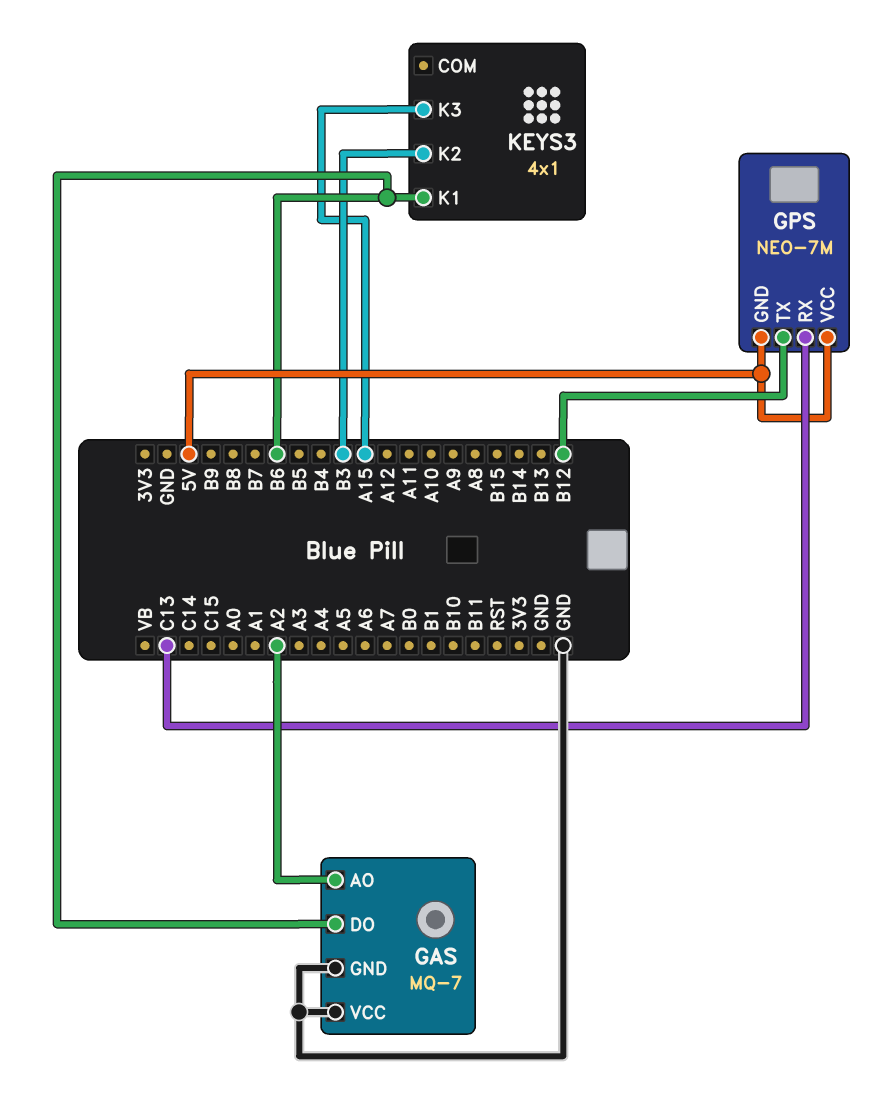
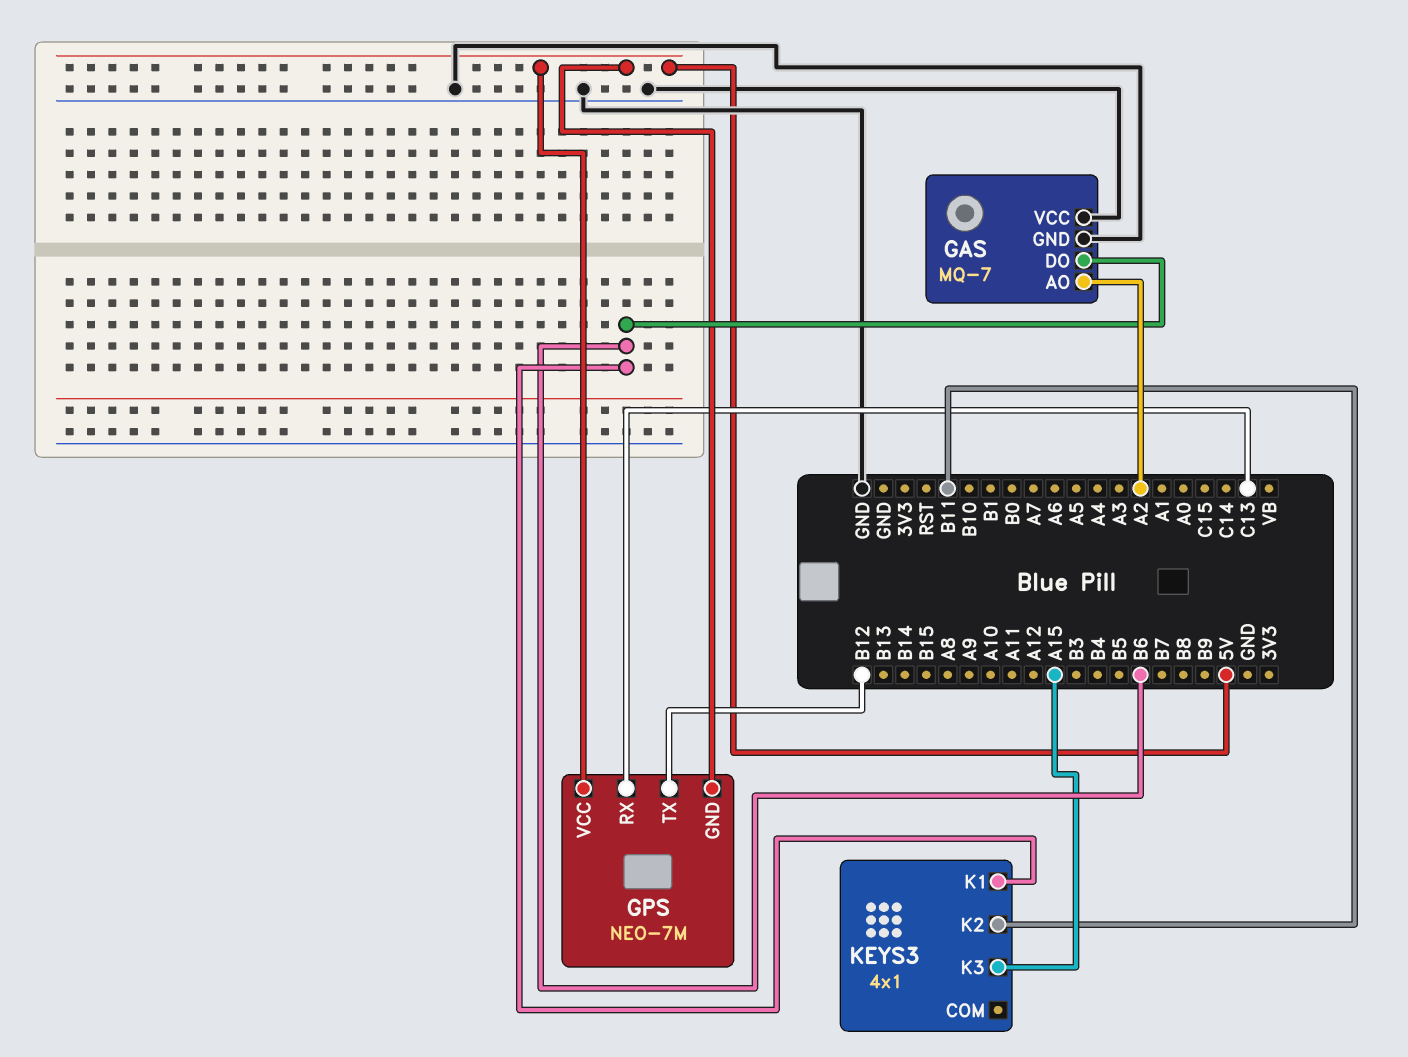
KEYS3 pin K2: B3 -> B11

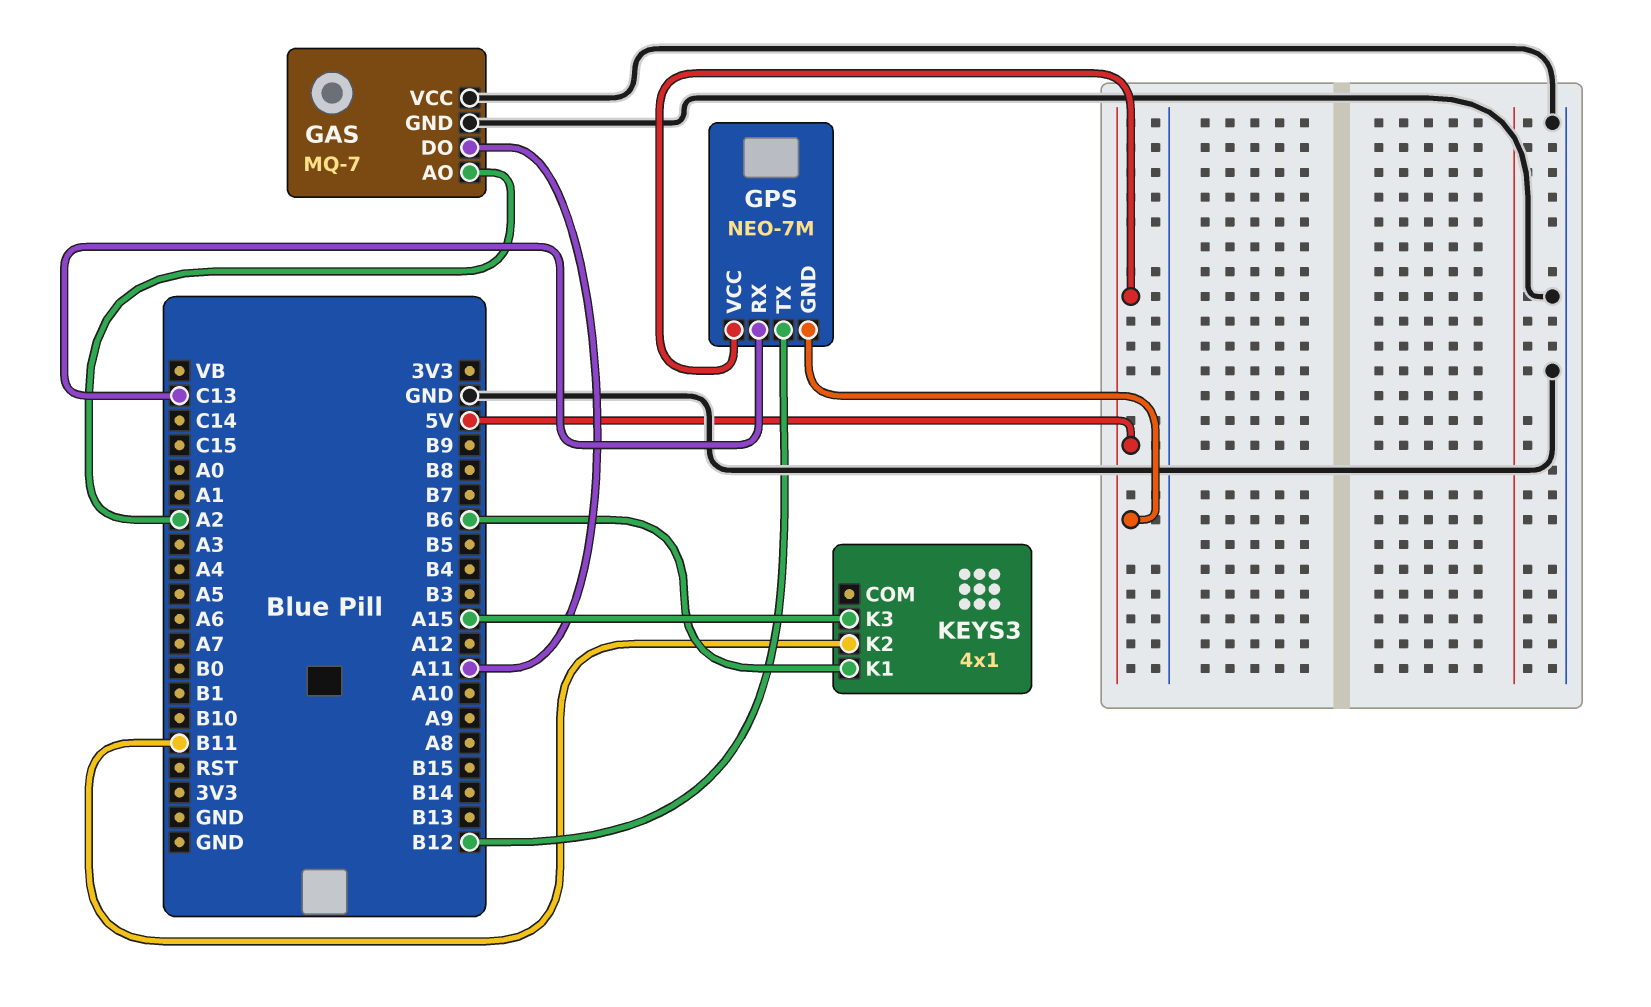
GAS pin DO: B6 -> A11

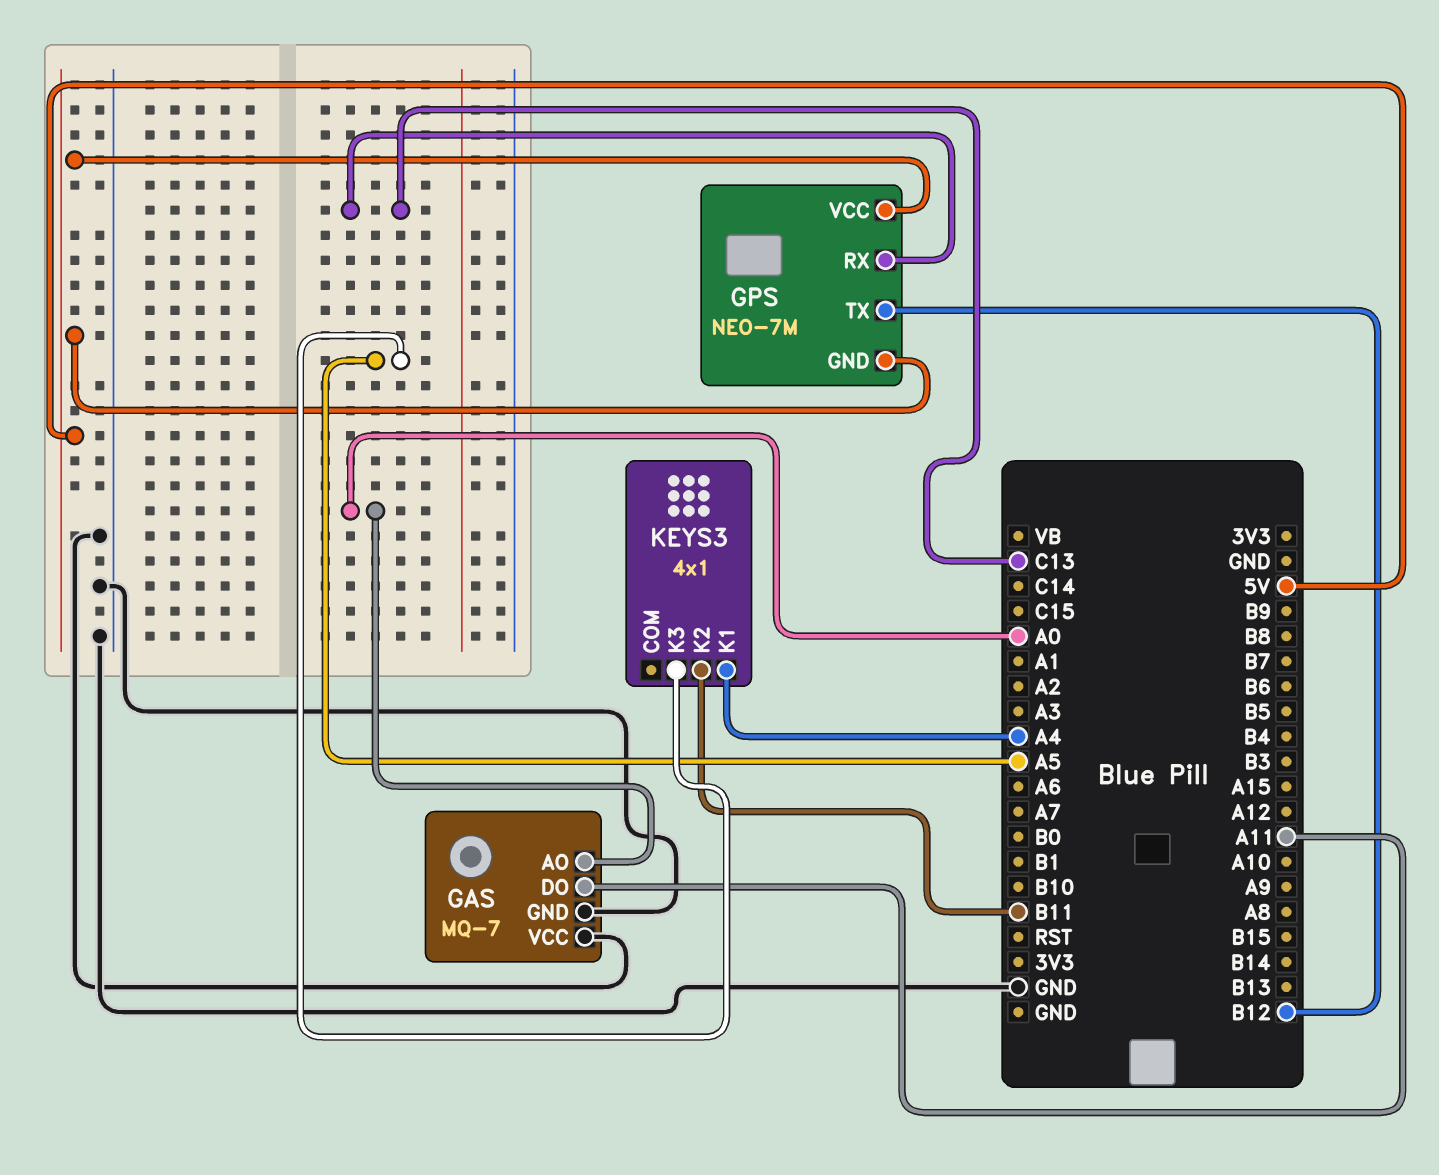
GAS pin AO: A2 -> A0
KEYS3 pin K1: B6 -> A4
KEYS3 pin K3: A15 -> A5

